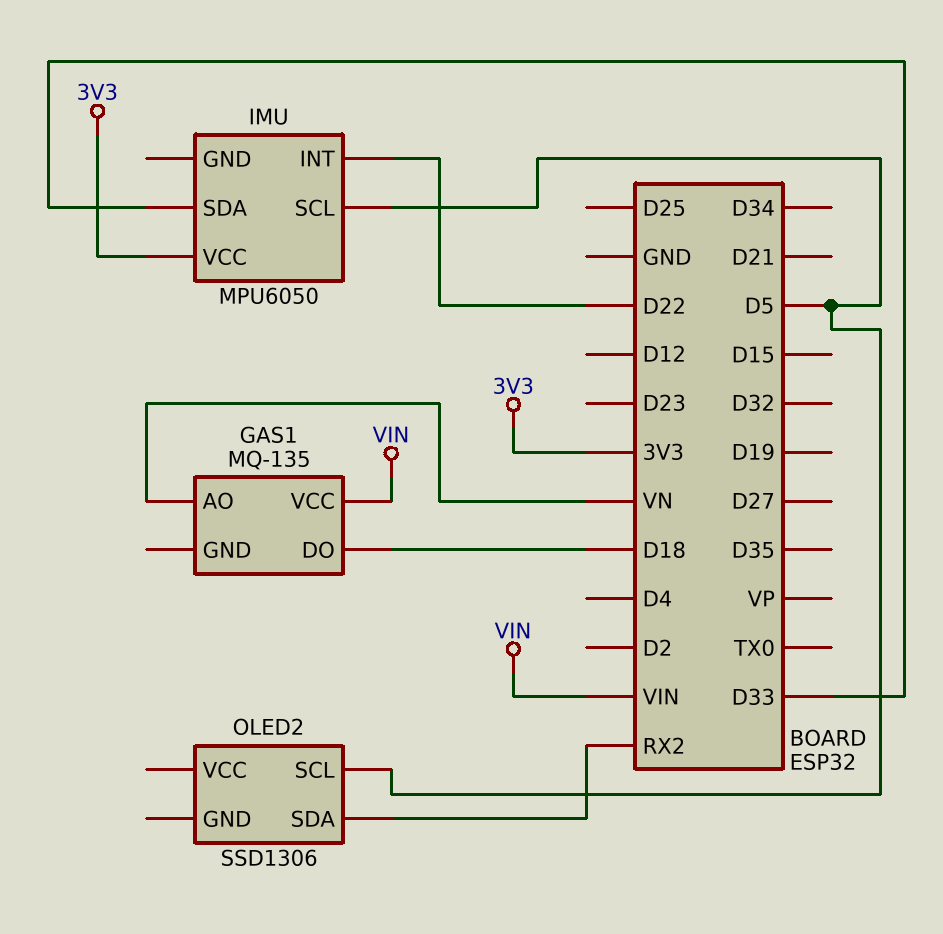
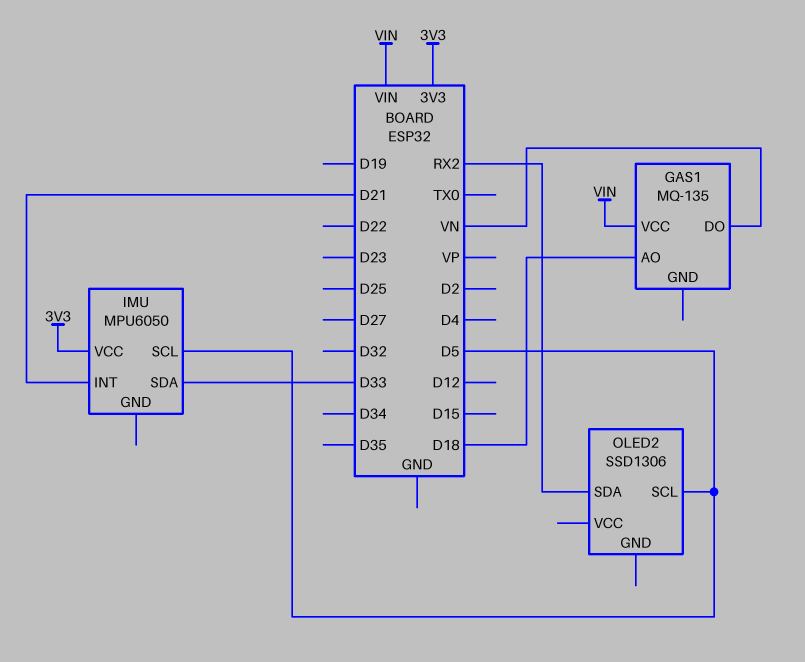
GAS1 pin AO: VN -> D18
GAS1 pin DO: D18 -> VN
IMU pin INT: D22 -> D21

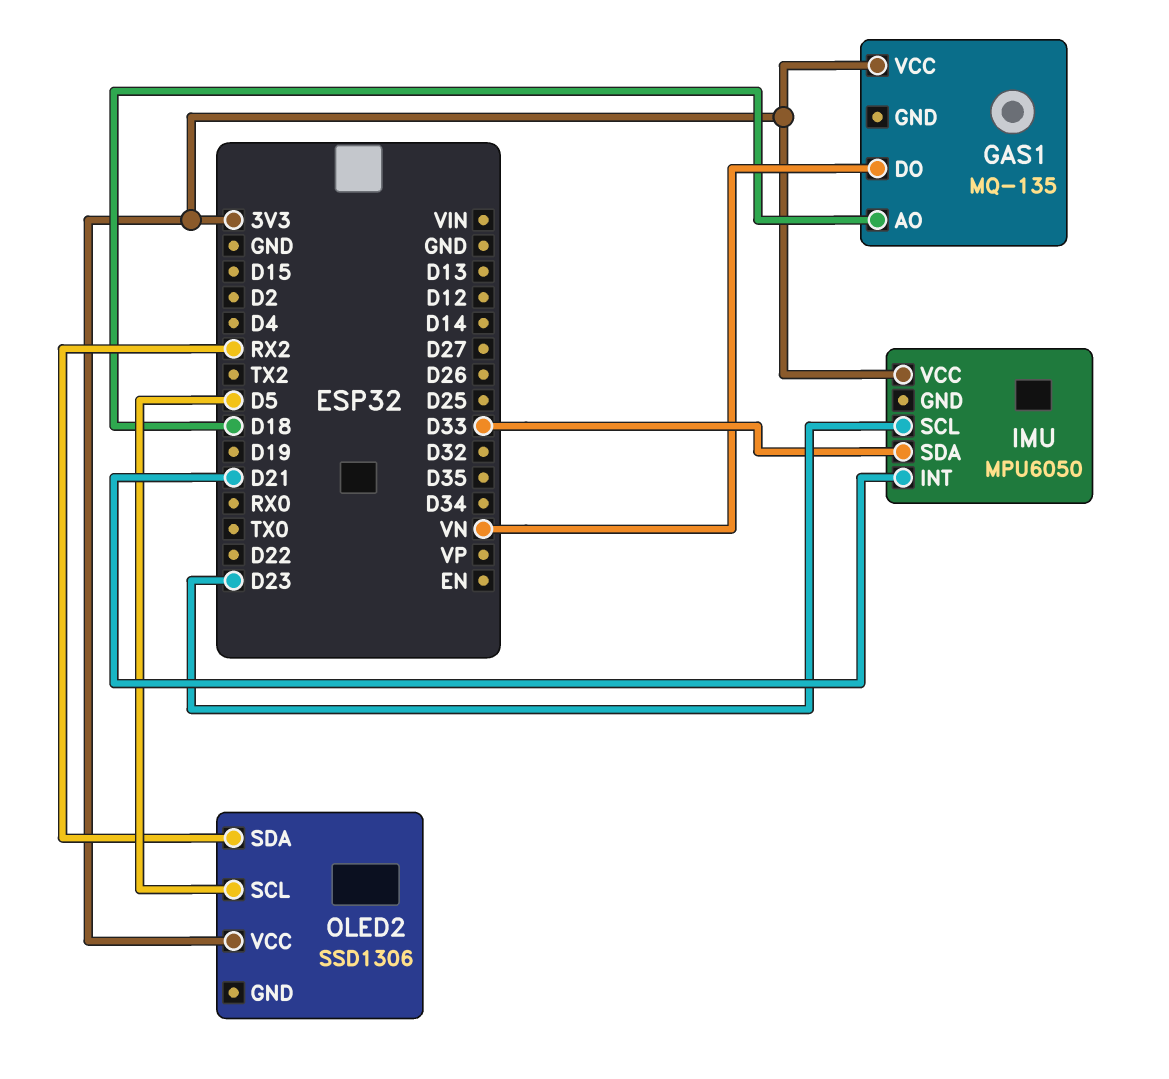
GAS1 pin VCC: VIN -> 3V3
IMU pin SCL: D5 -> D23
OLED2 pin VCC: none -> 3V3

